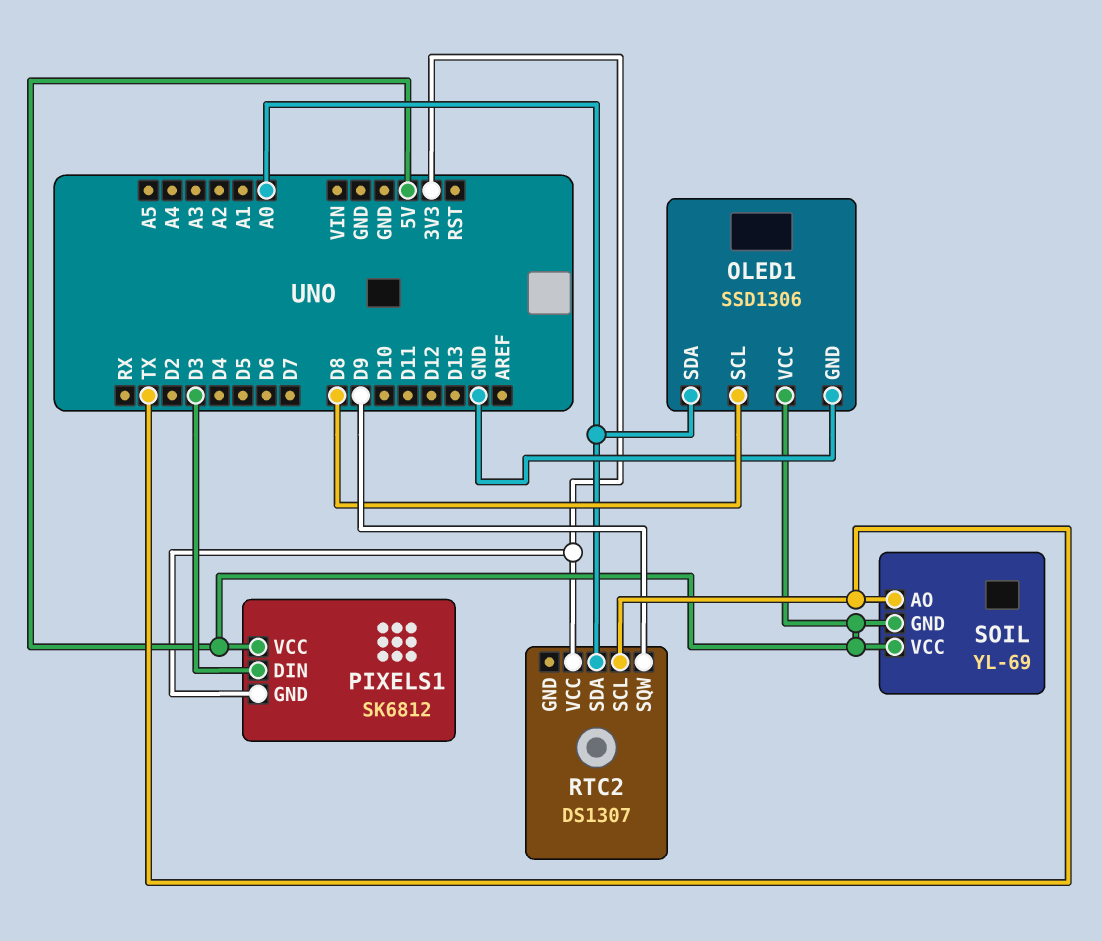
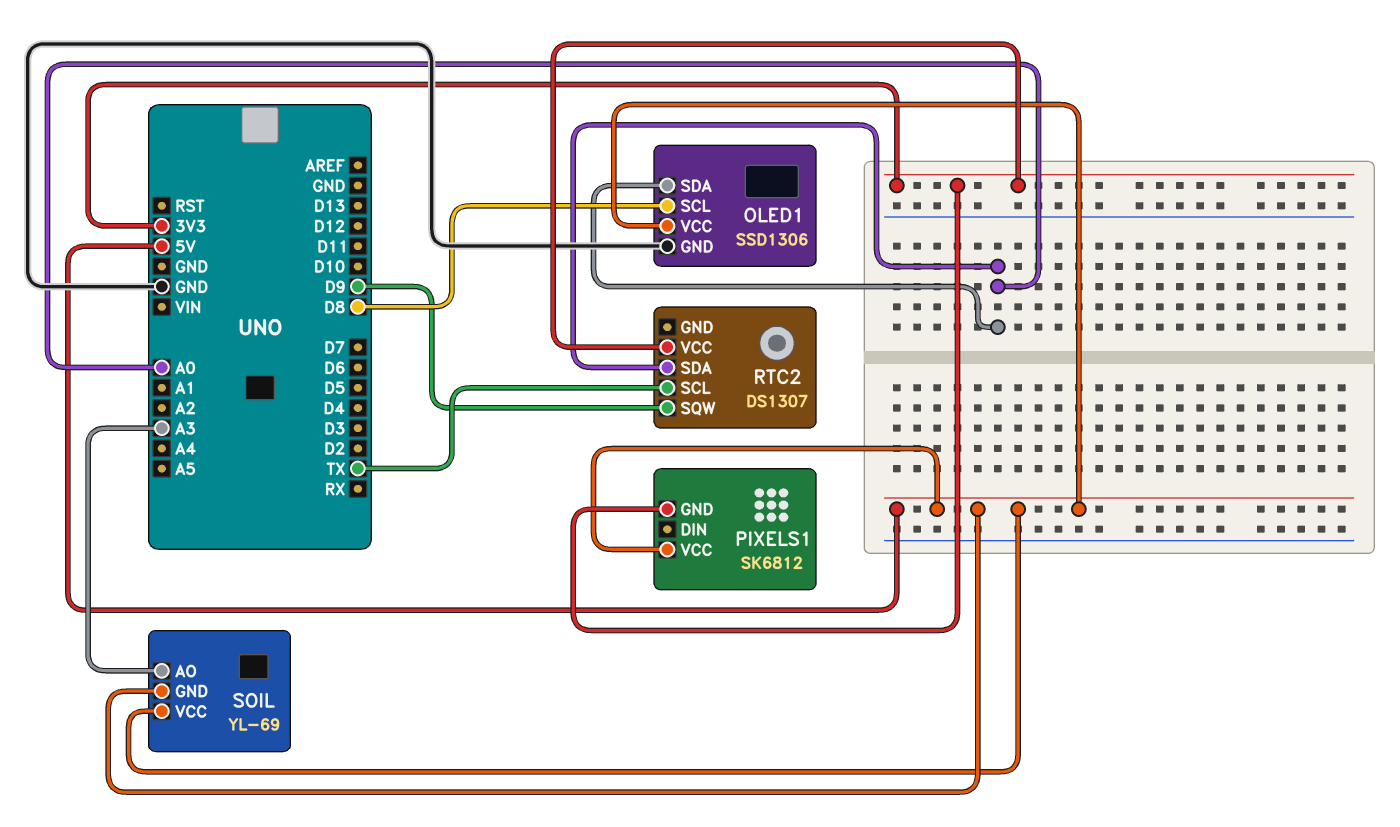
PIXELS1 pin DIN: D3 -> none
SOIL pin AO: TX -> A3

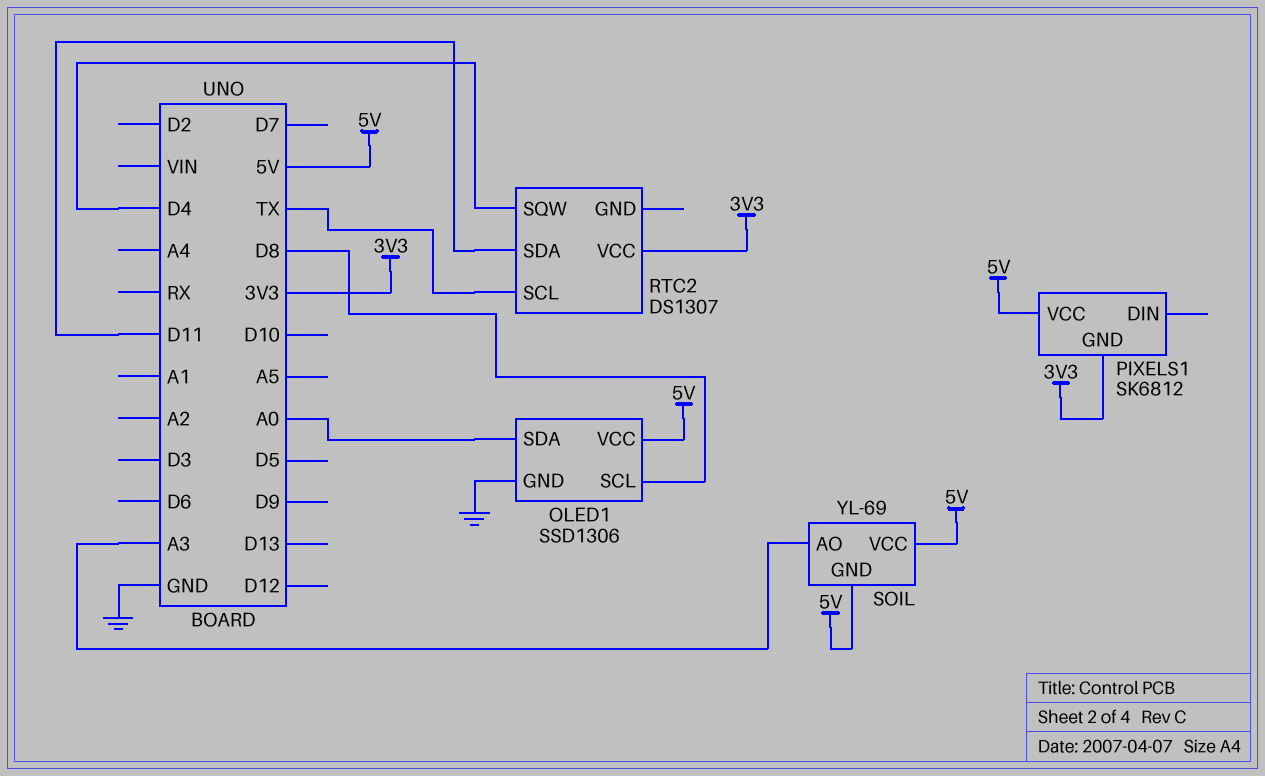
RTC2 pin SDA: A0 -> D11
RTC2 pin SQW: D9 -> D4

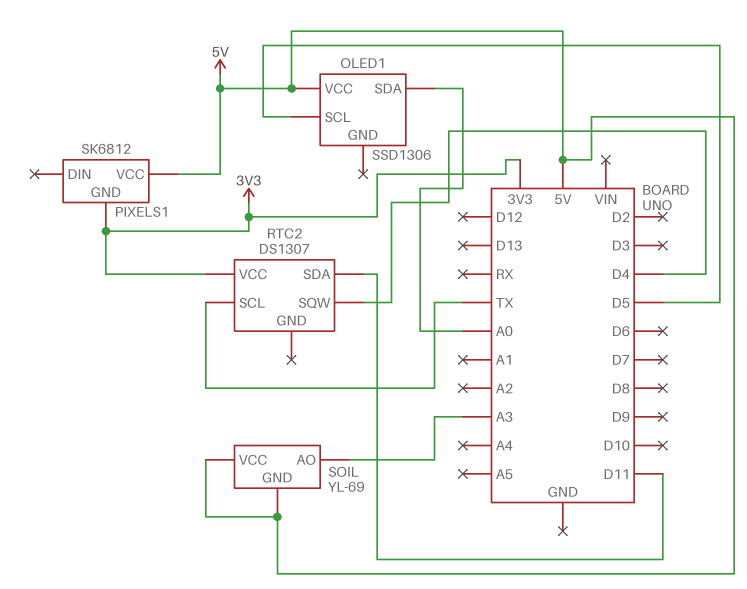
OLED1 pin GND: GND -> none
OLED1 pin SCL: D8 -> D5

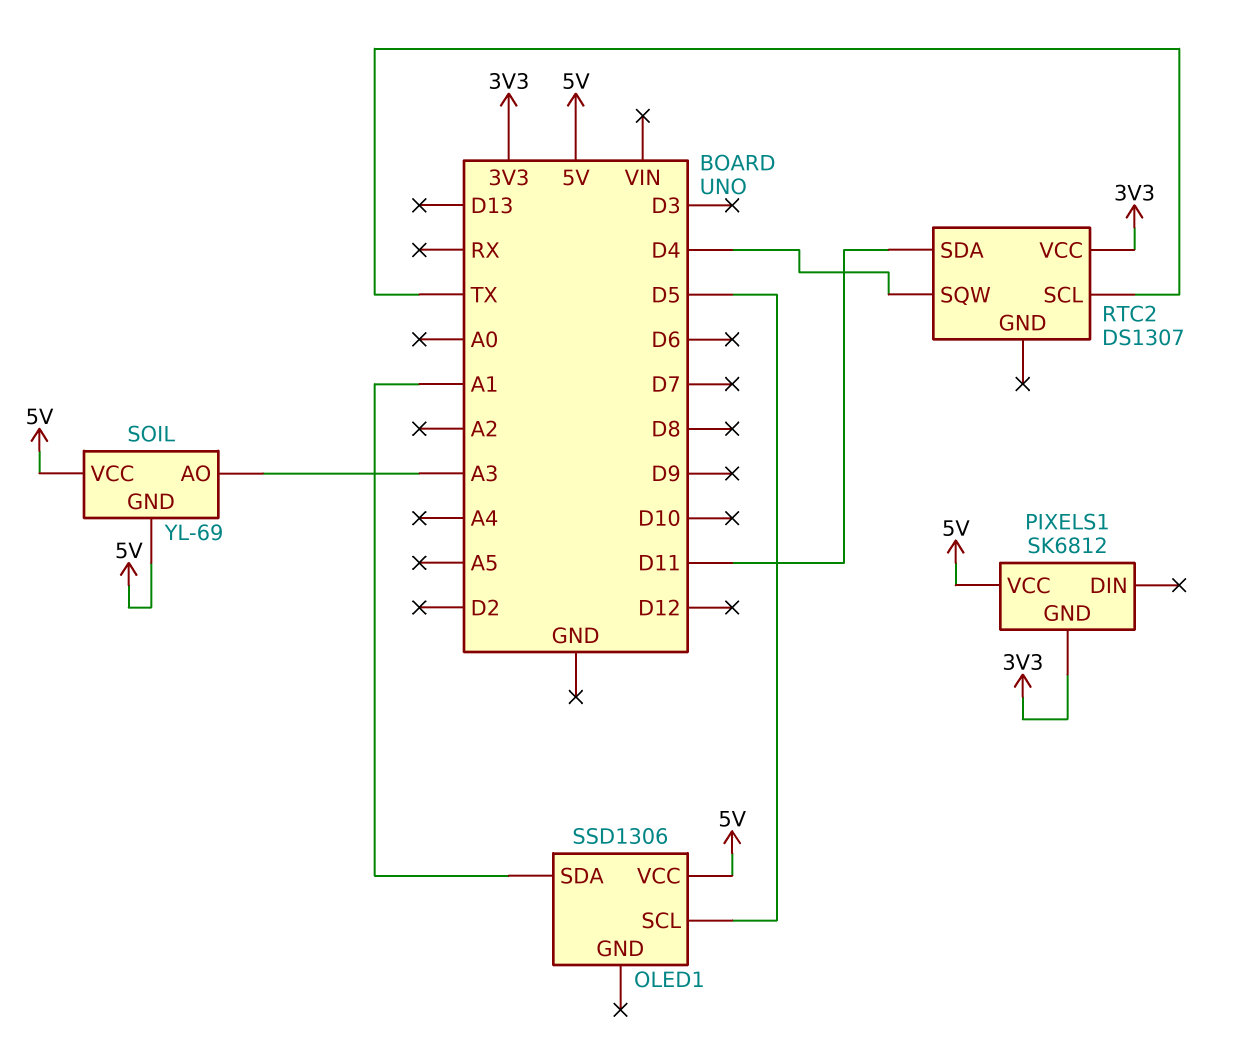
OLED1 pin SDA: A0 -> A1

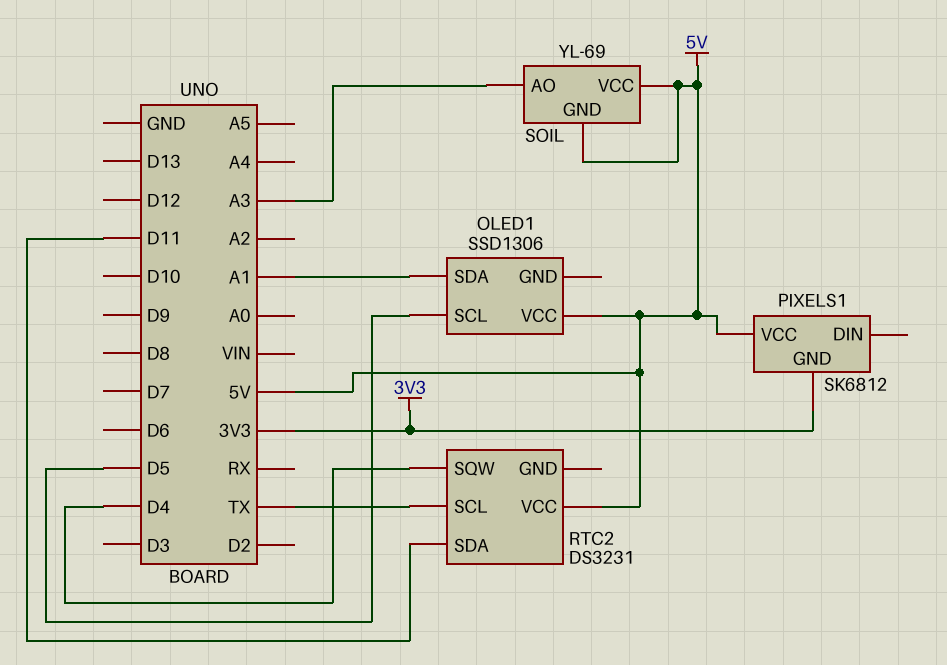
RTC2: DS1307 -> DS3231
RTC2 pin VCC: 3V3 -> 5V

